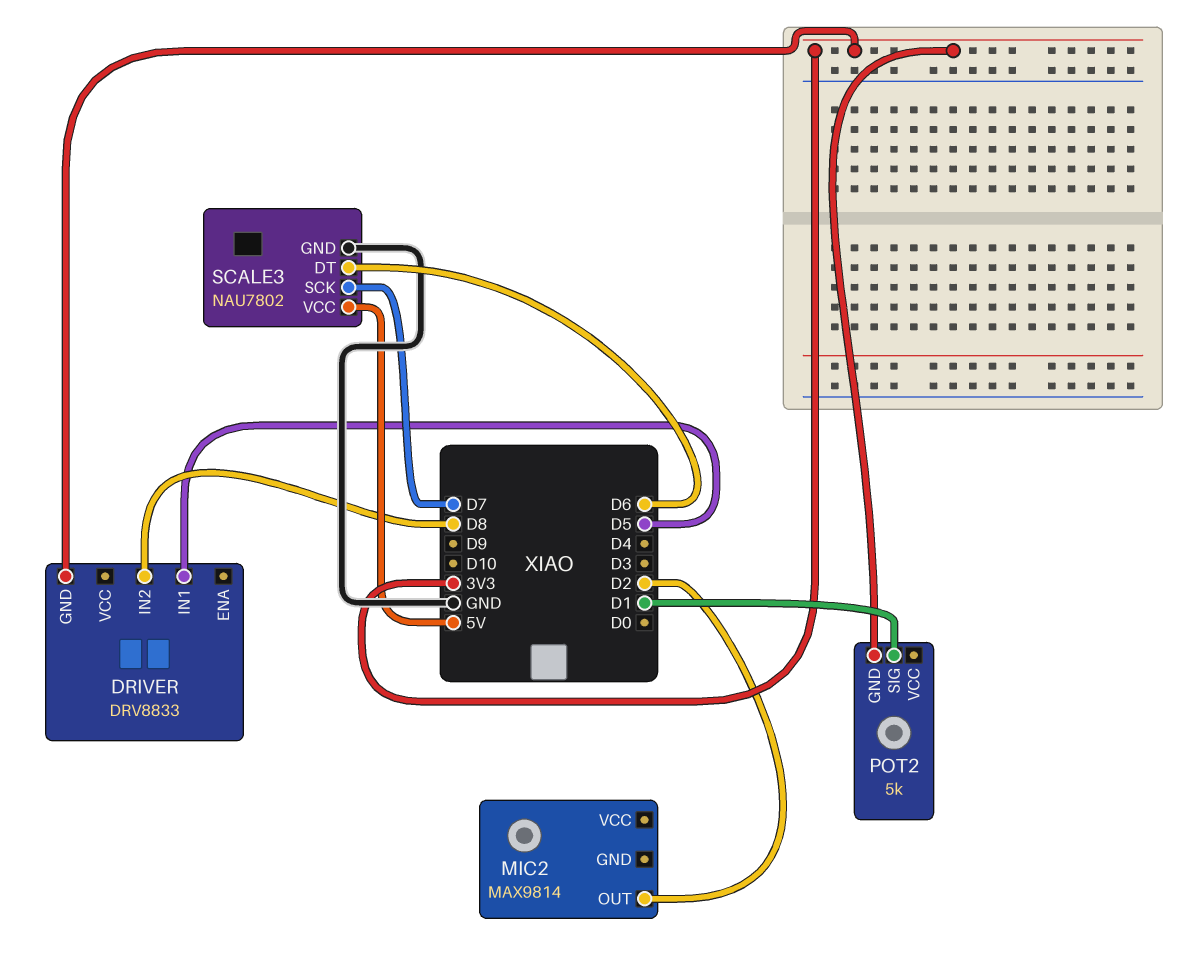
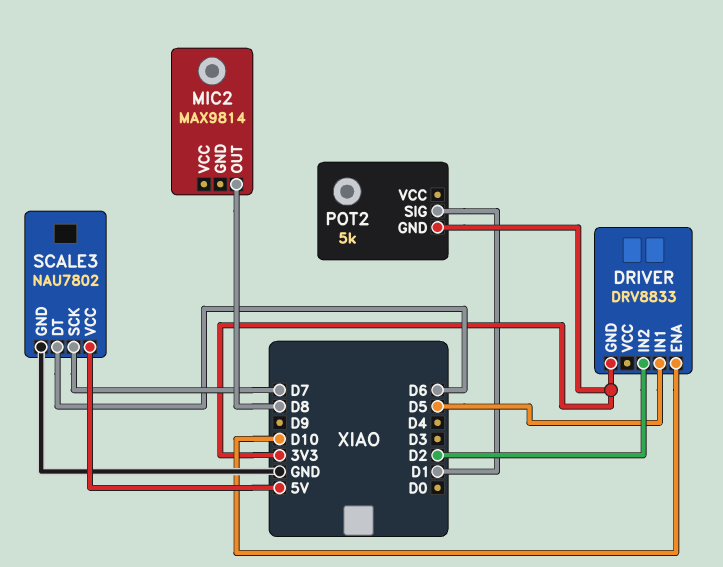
DRIVER pin ENA: none -> D10
DRIVER pin IN2: D8 -> D2
MIC2 pin OUT: D2 -> D8

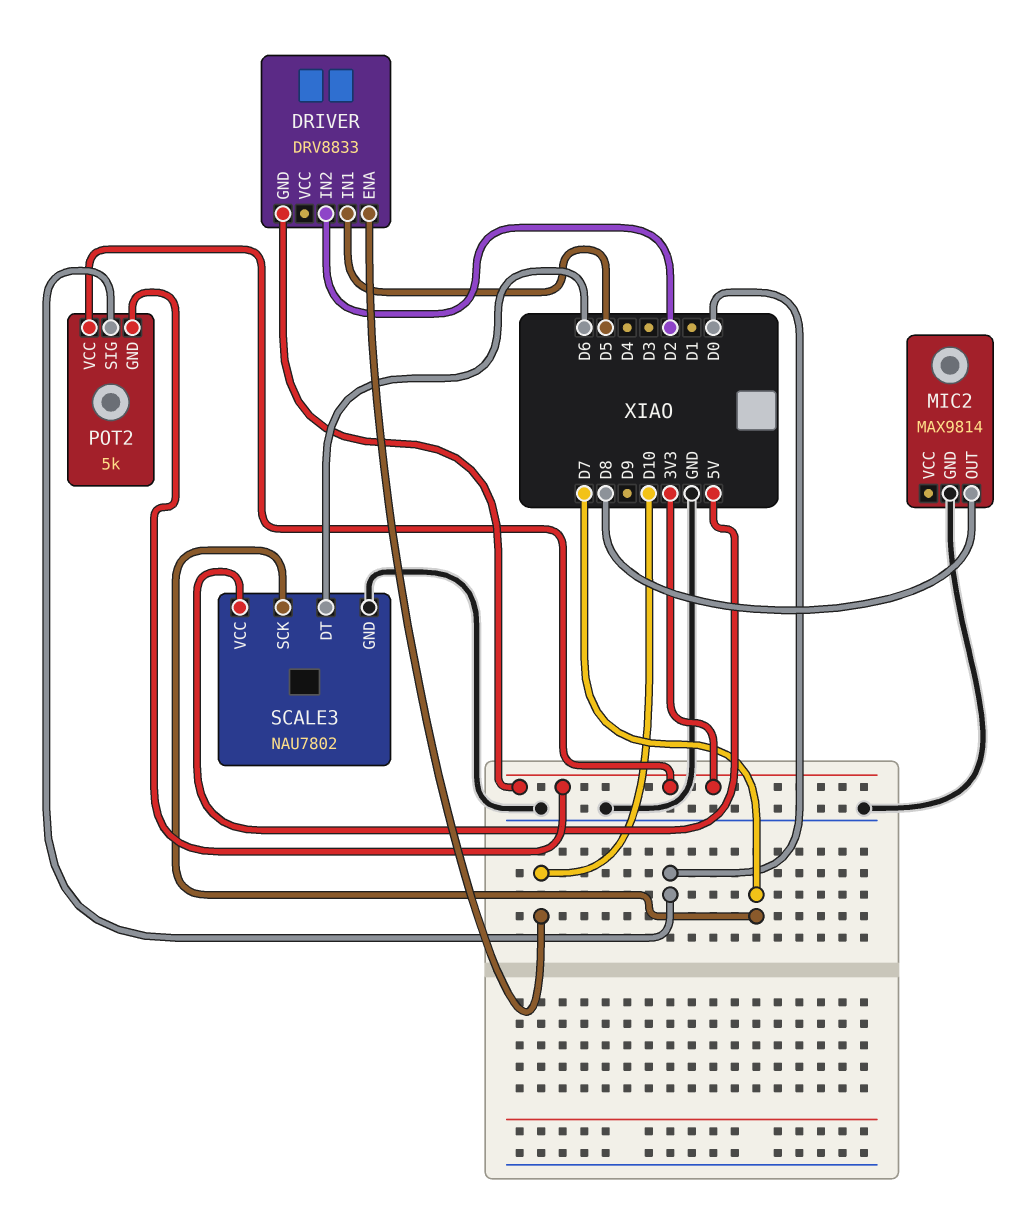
MIC2 pin GND: none -> GND
POT2 pin SIG: D1 -> D0
POT2 pin VCC: none -> 3V3

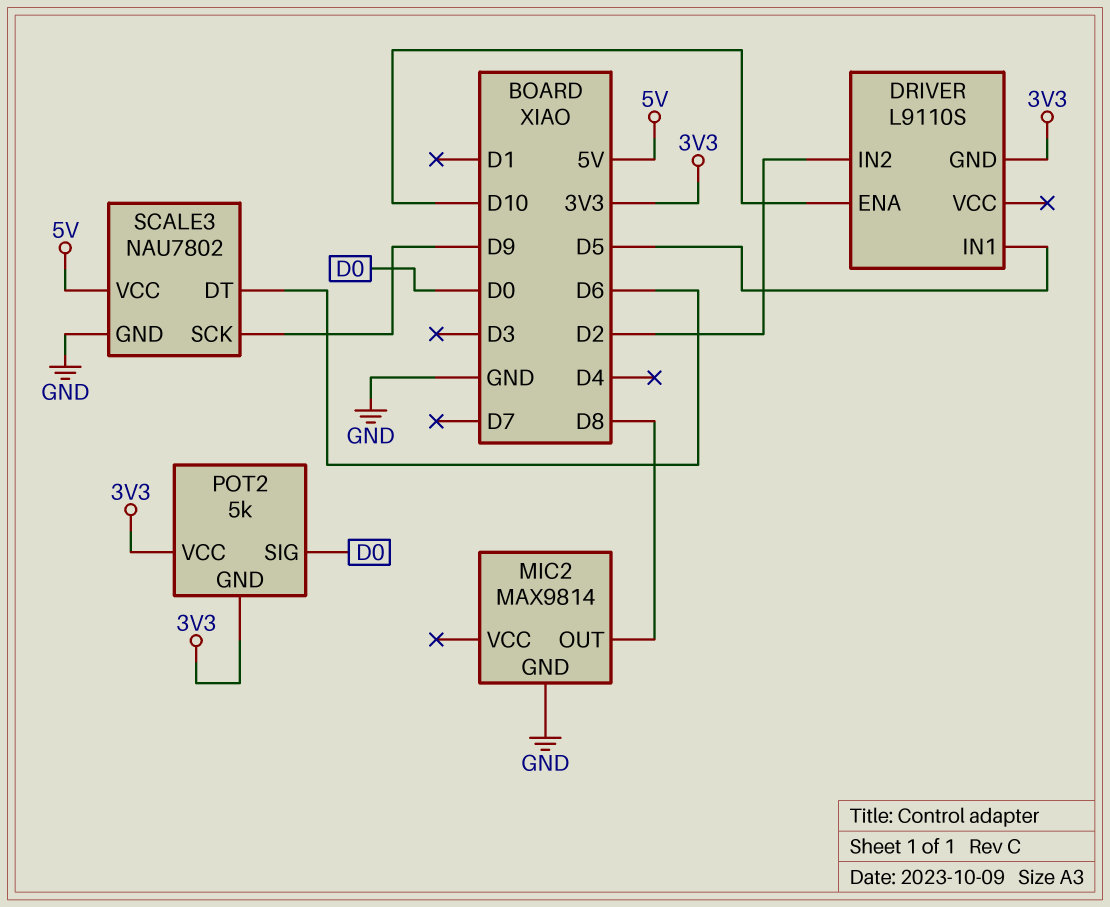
DRIVER: DRV8833 -> L9110S
SCALE3 pin SCK: D7 -> D9

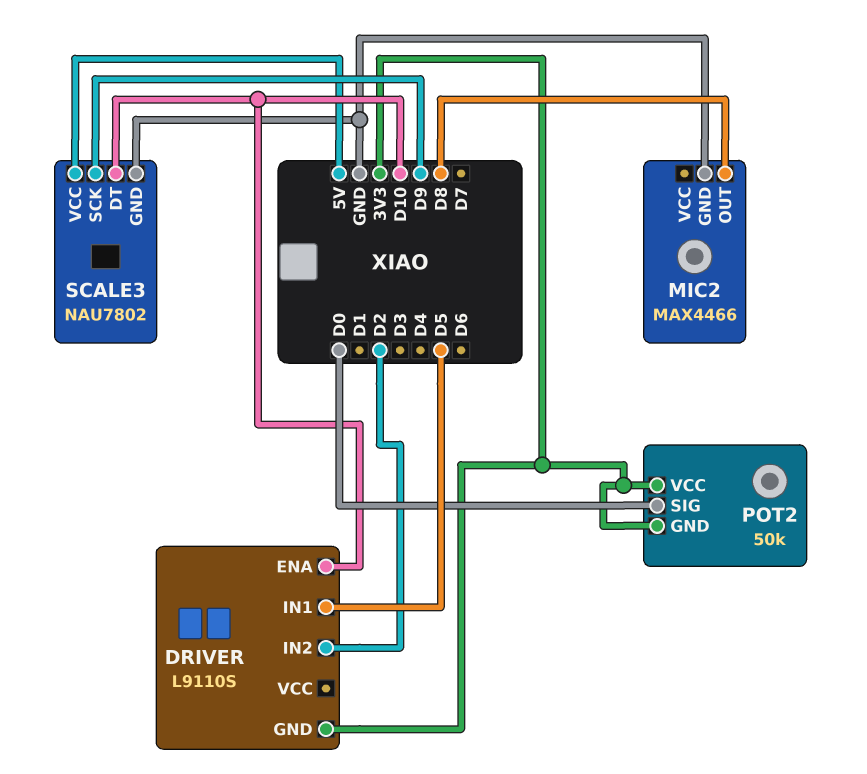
MIC2: MAX9814 -> MAX4466
POT2: 5k -> 50k
SCALE3 pin DT: D6 -> D10

